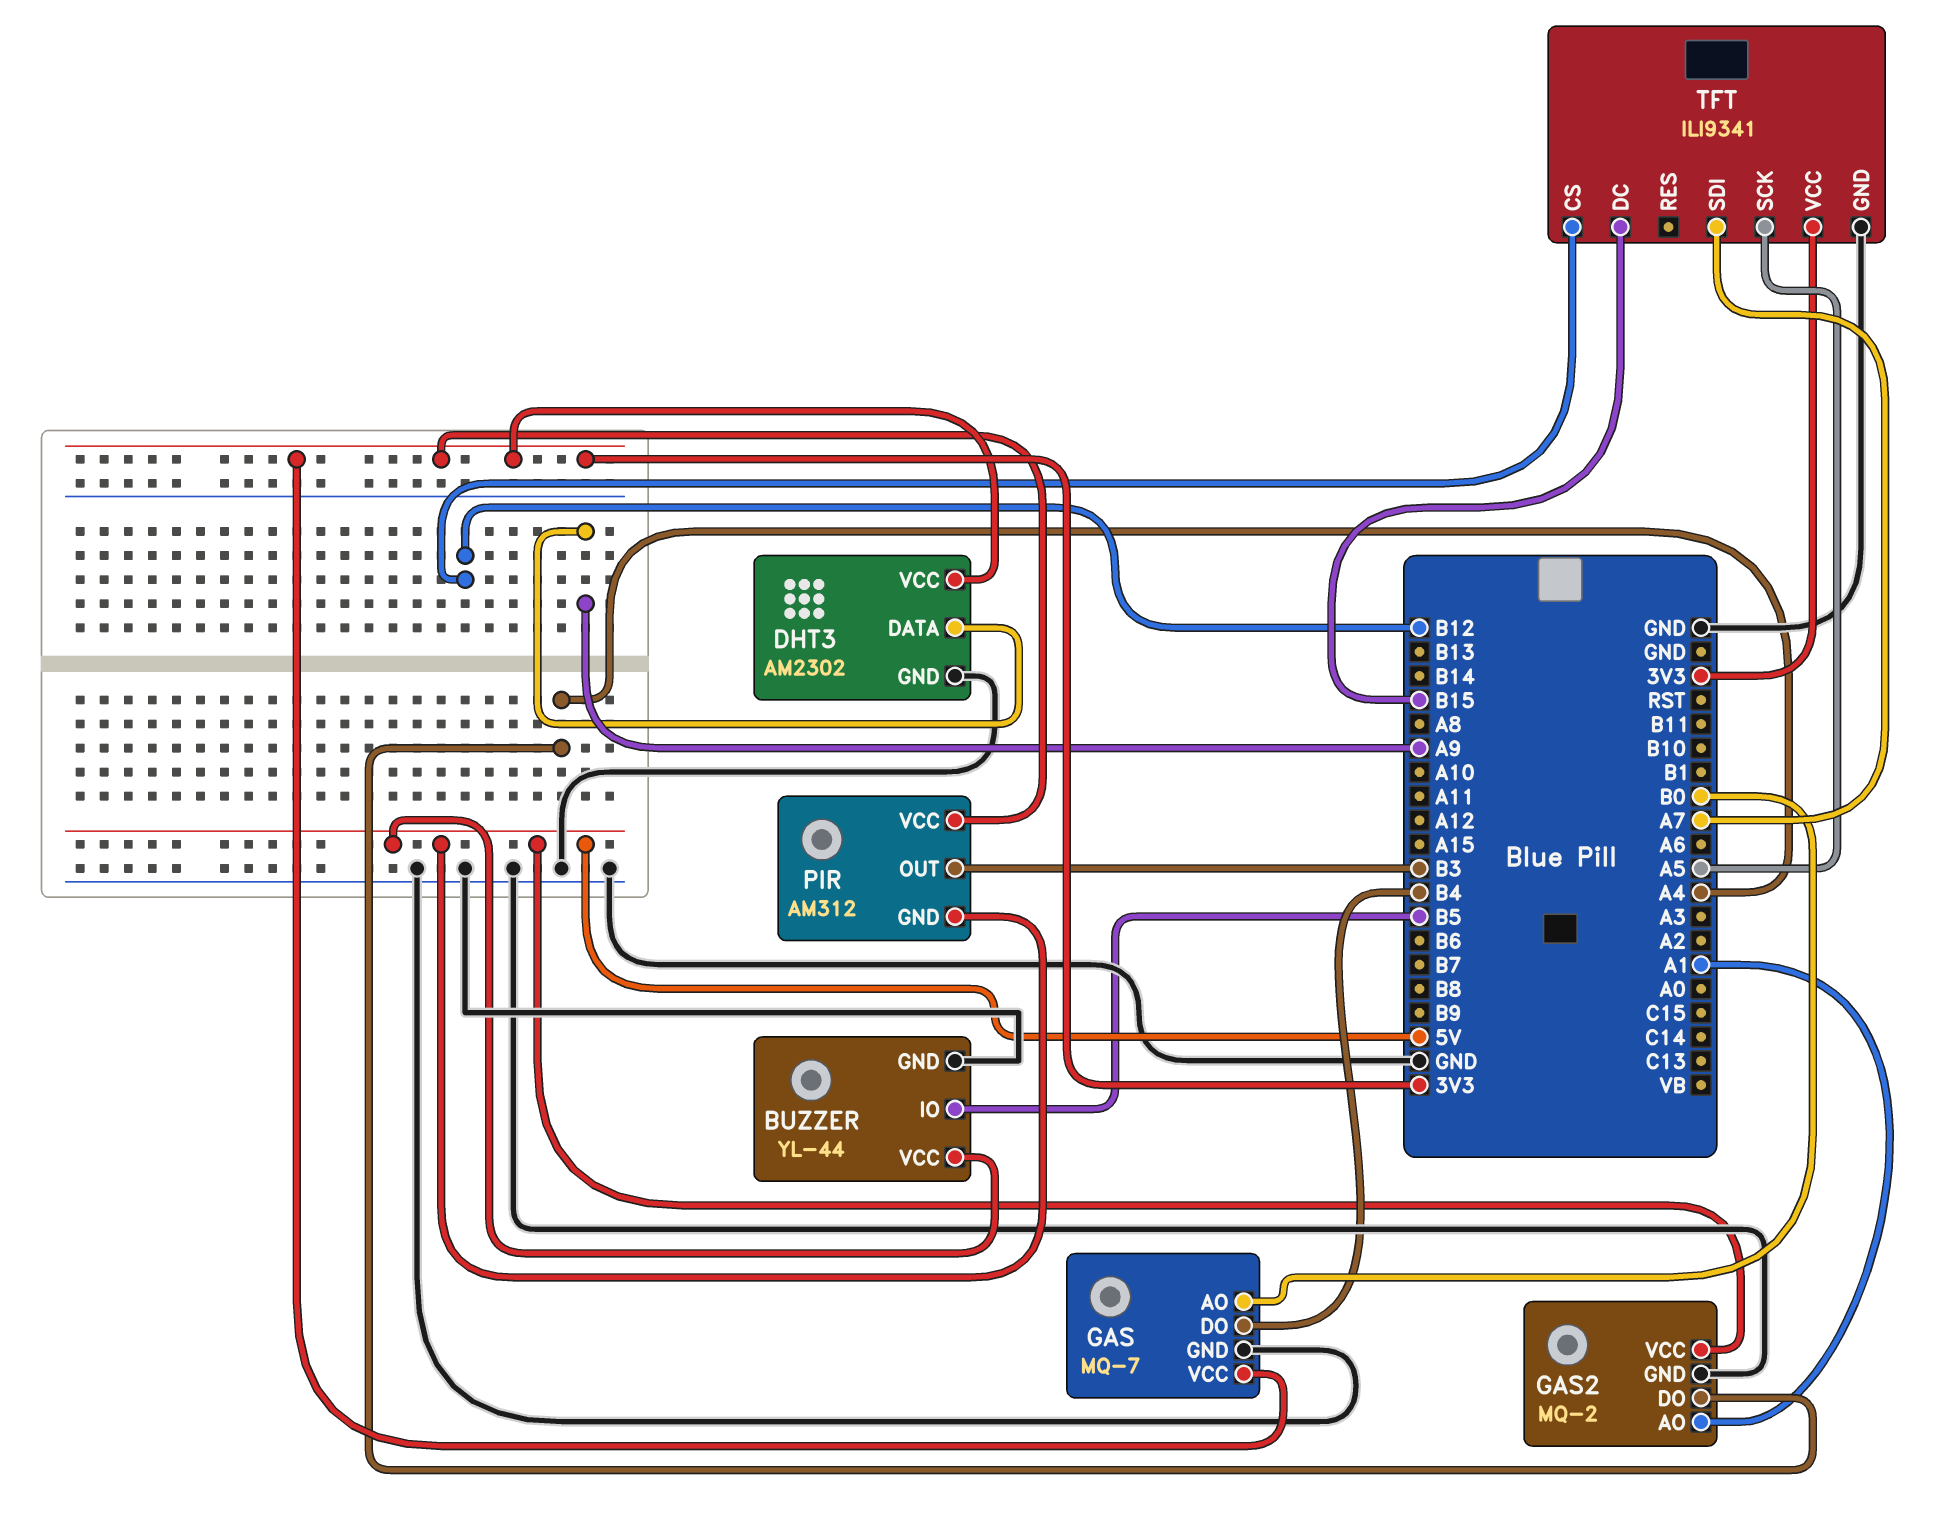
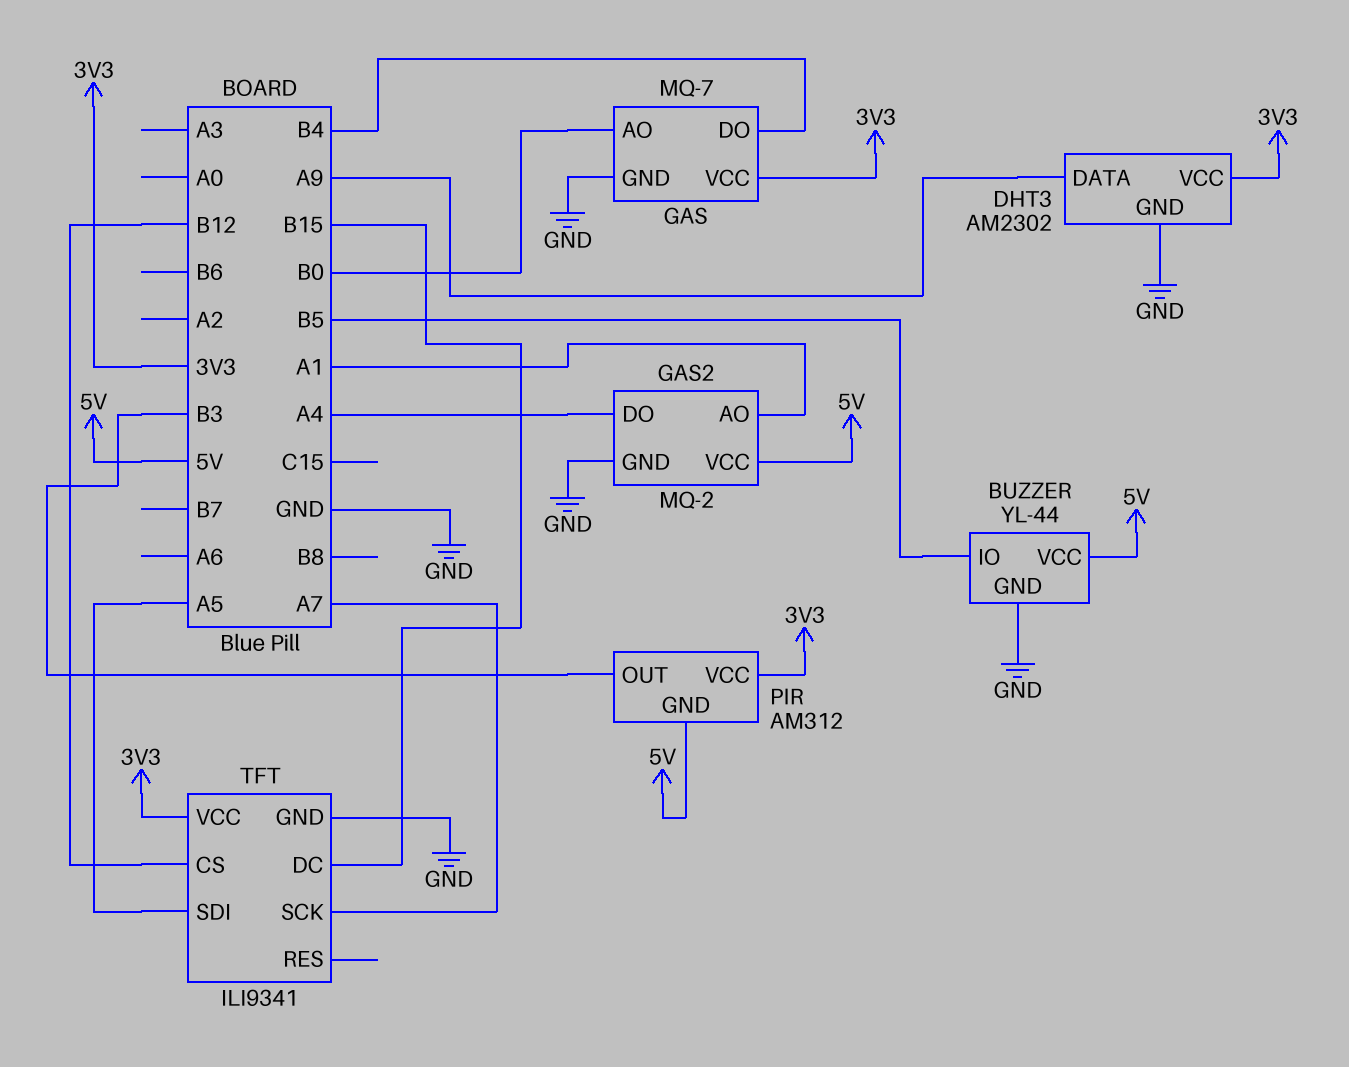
TFT pin SCK: A5 -> A7
TFT pin SDI: A7 -> A5

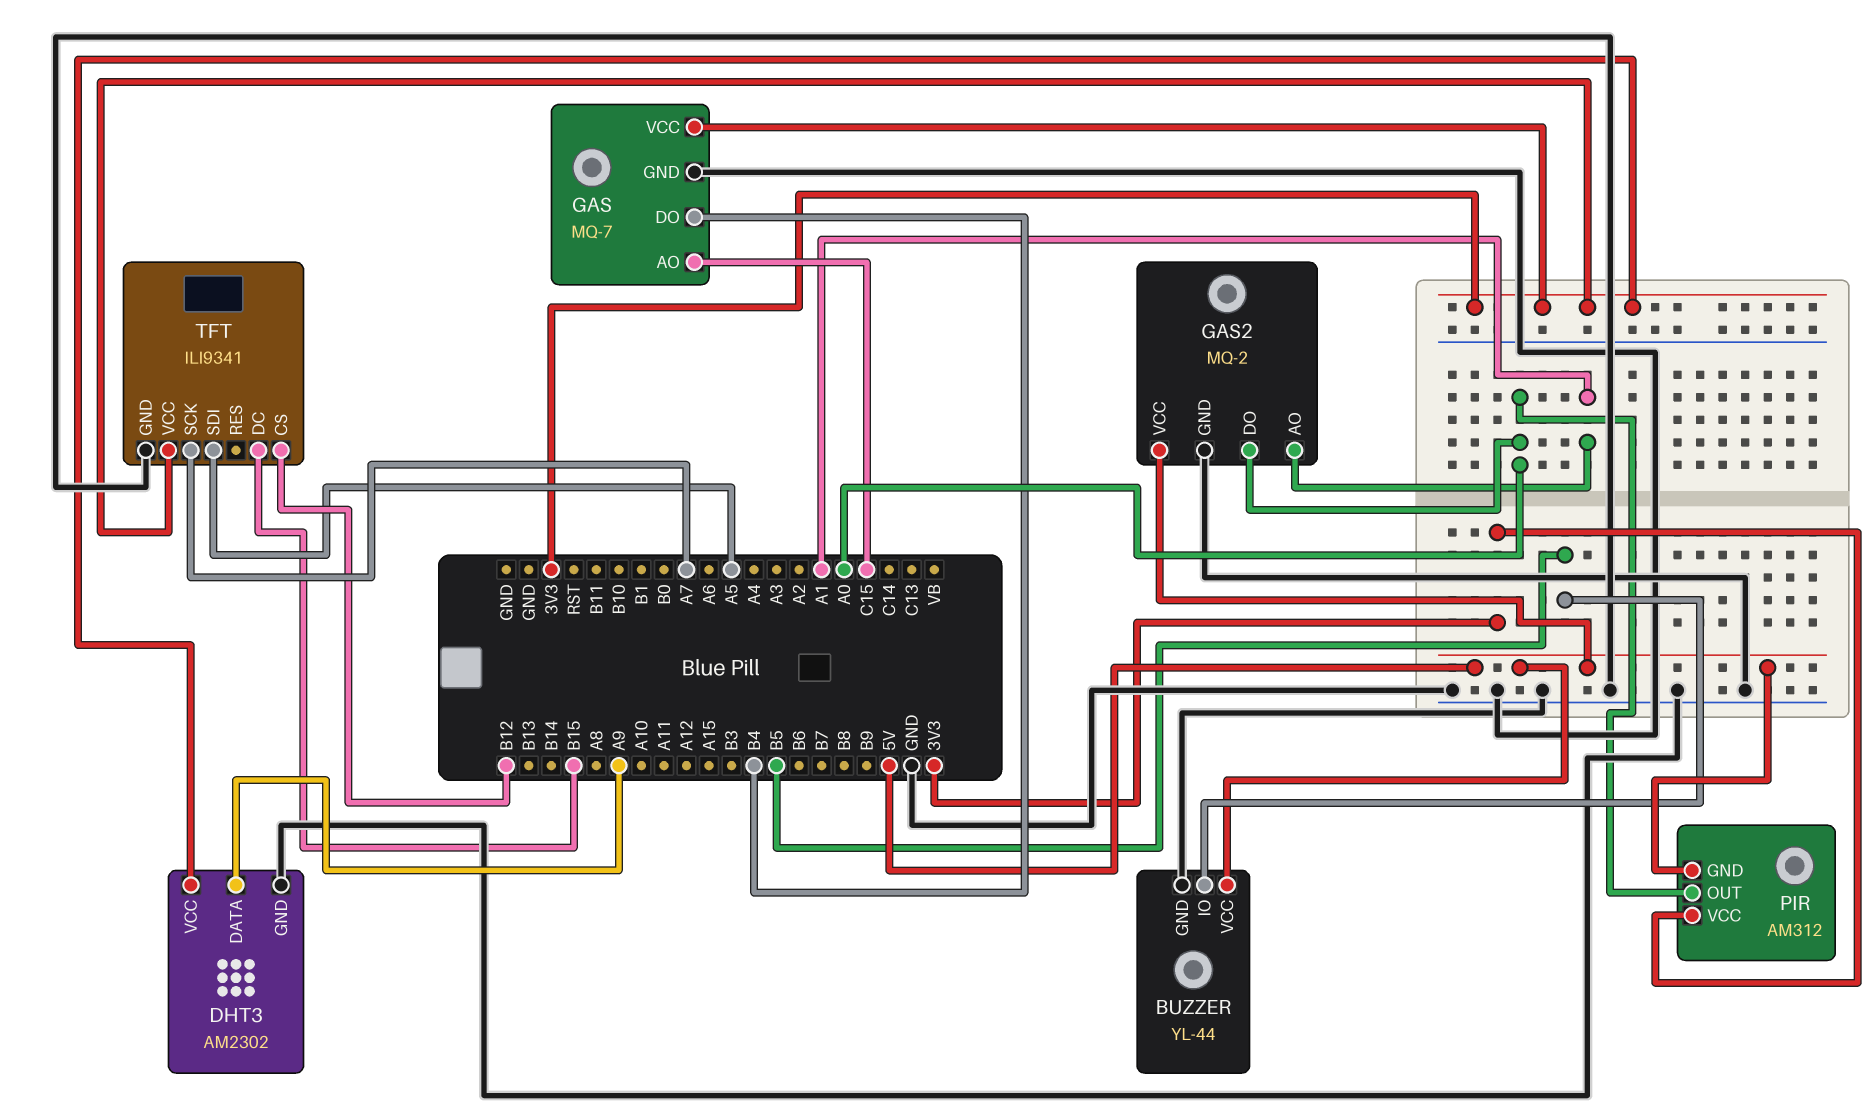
GAS pin AO: B0 -> C15
GAS2 pin DO: A4 -> A0
PIR pin OUT: B3 -> A0

